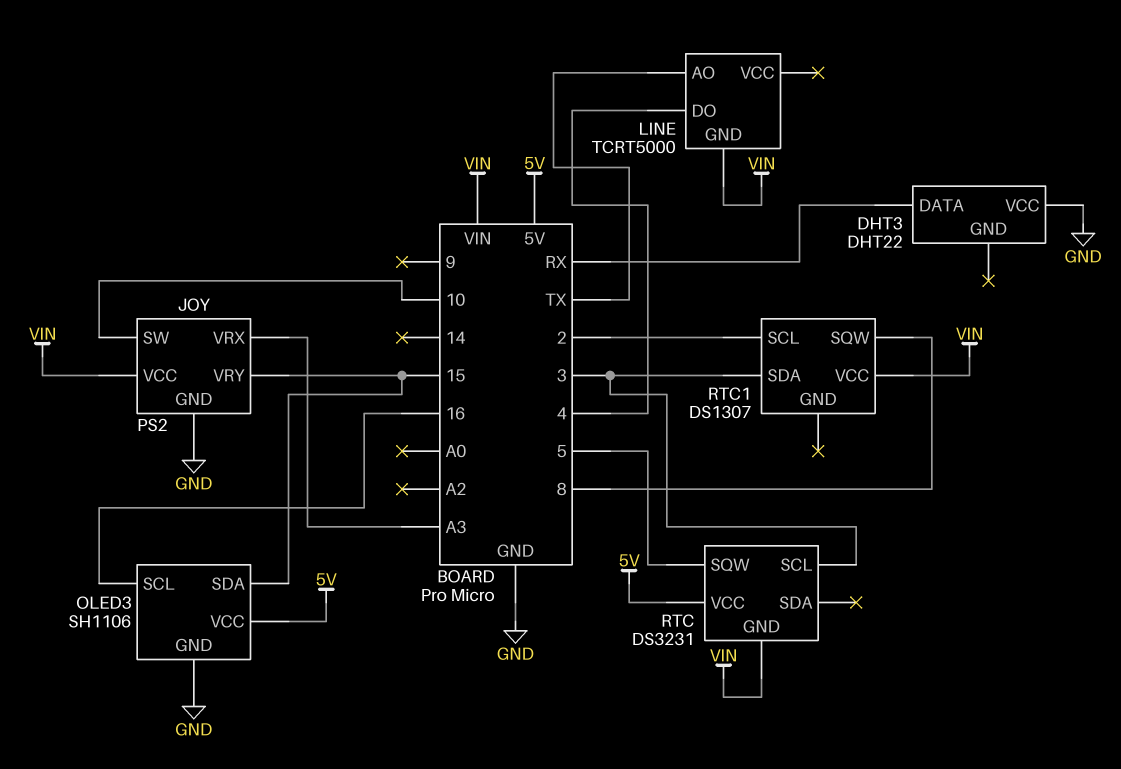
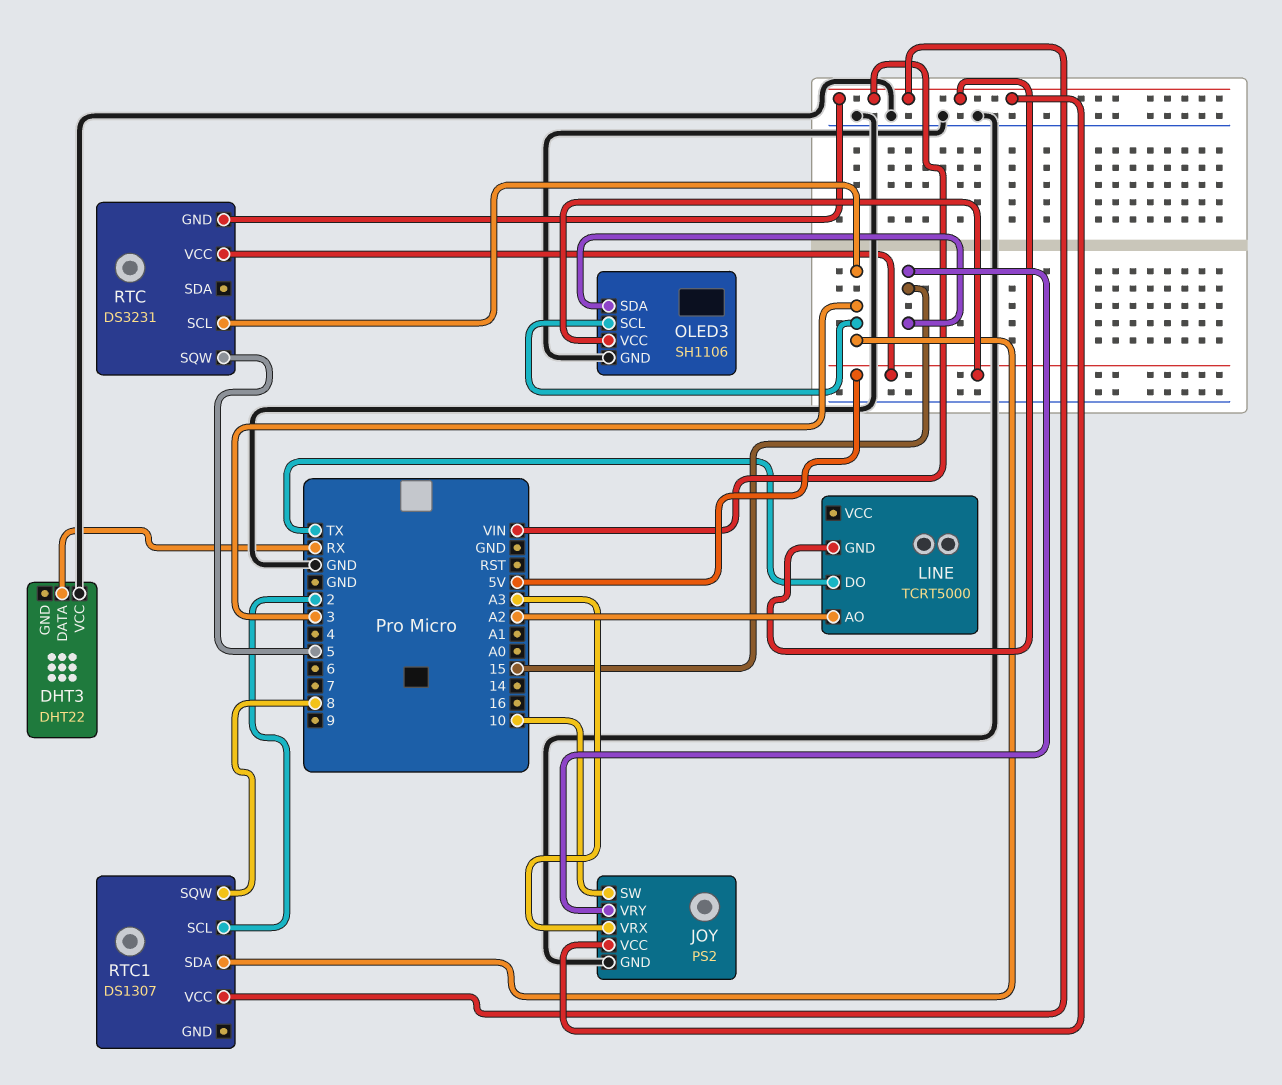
LINE pin AO: TX -> A2
LINE pin DO: 4 -> TX
OLED3 pin SCL: 16 -> 3

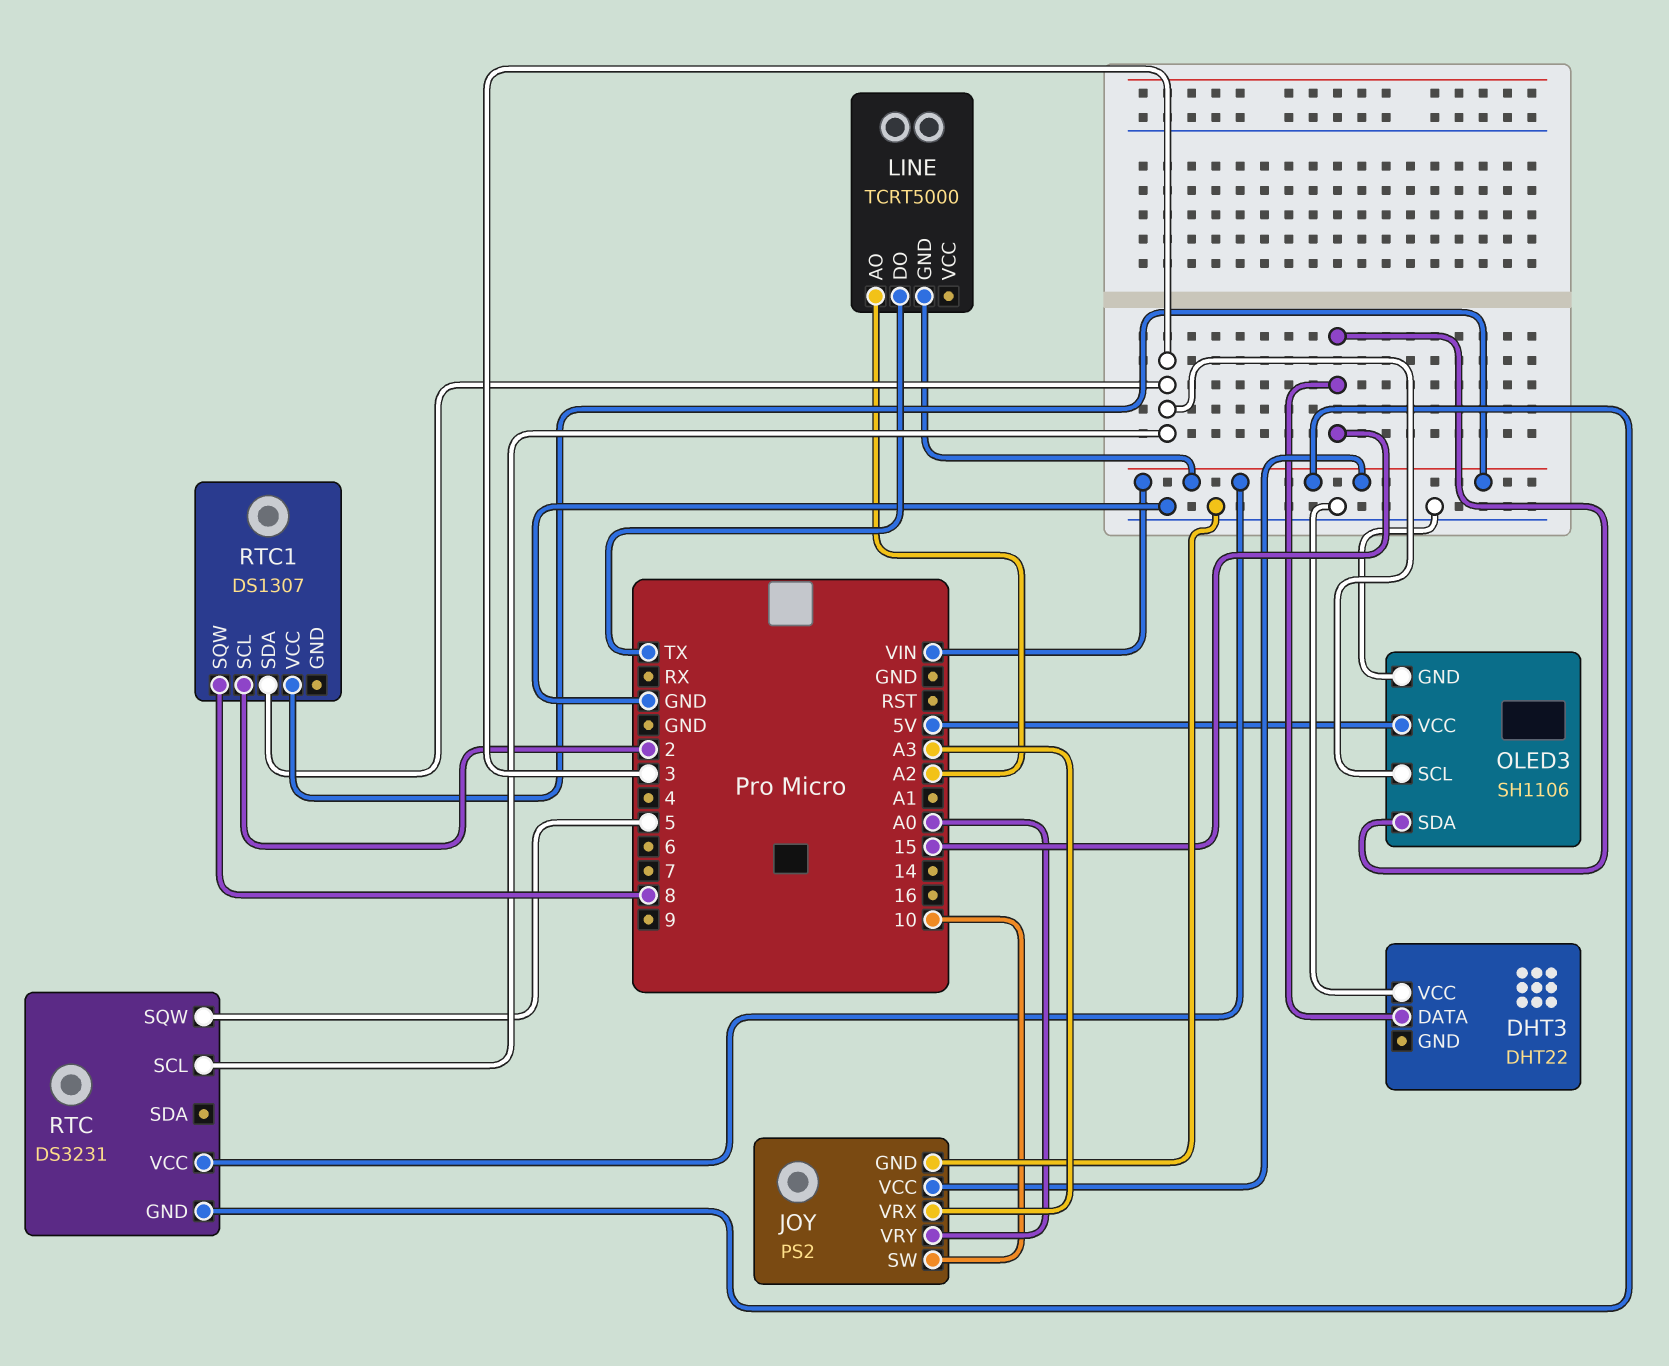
DHT3 pin DATA: RX -> 15
JOY pin VRY: 15 -> A0
RTC pin VCC: 5V -> VIN

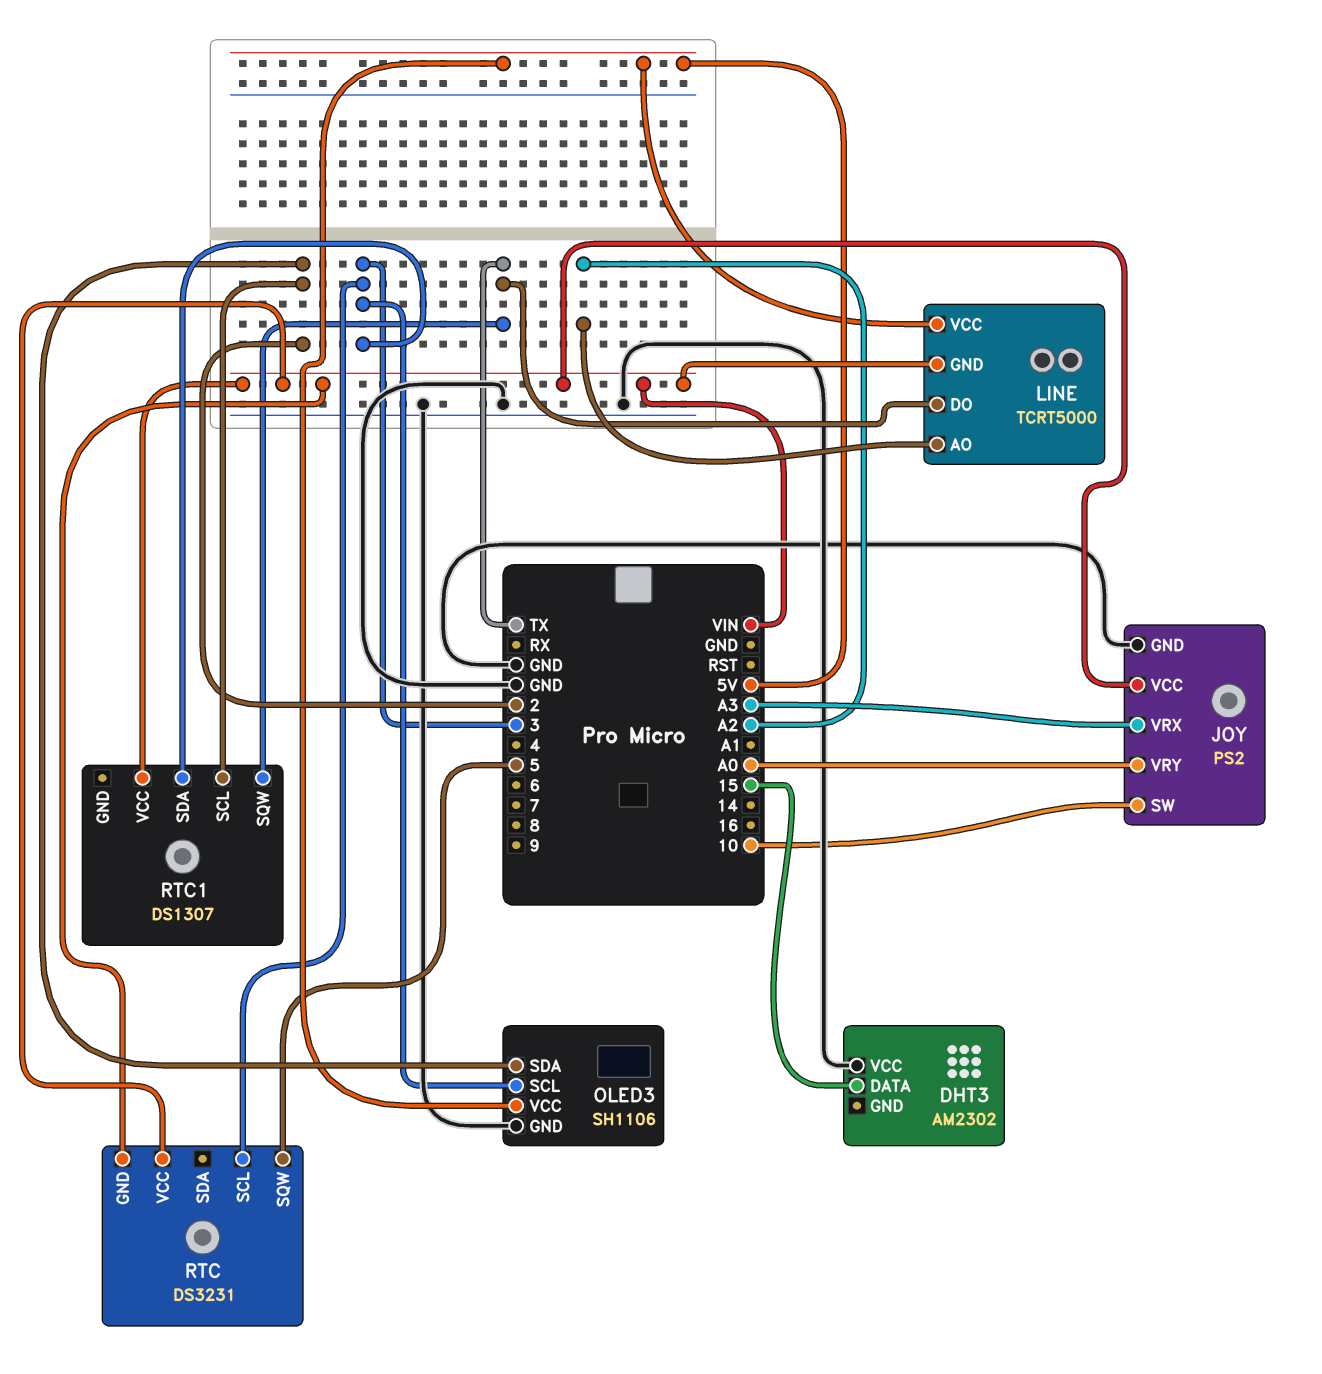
DHT3: DHT22 -> AM2302
LINE pin VCC: none -> 5V
OLED3 pin SDA: 15 -> 2
RTC1 pin SQW: 8 -> TX

